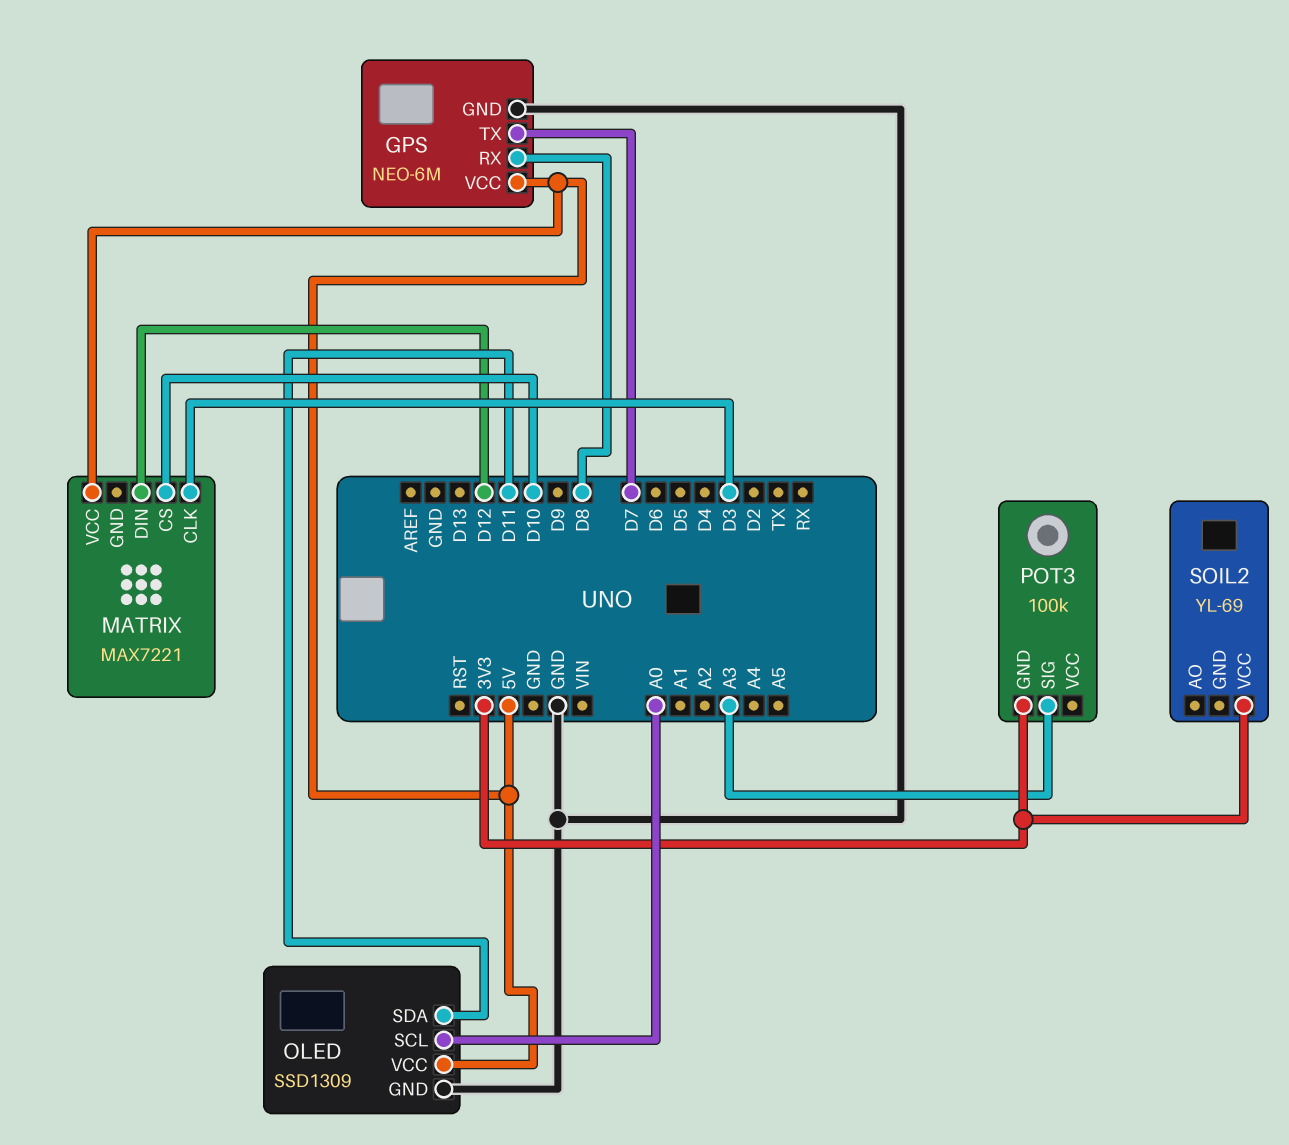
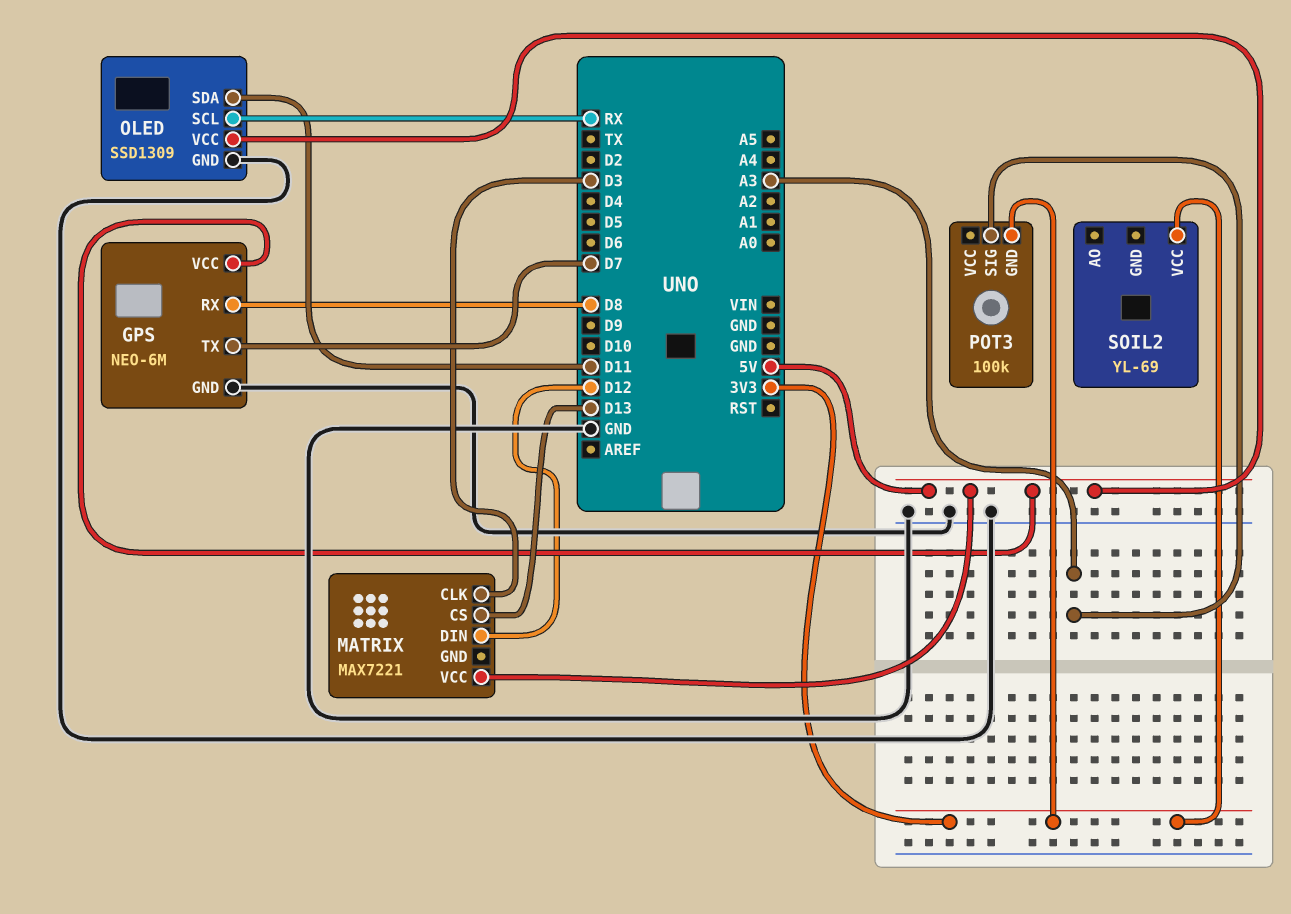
MATRIX pin CS: D10 -> D13
OLED pin SCL: A0 -> RX

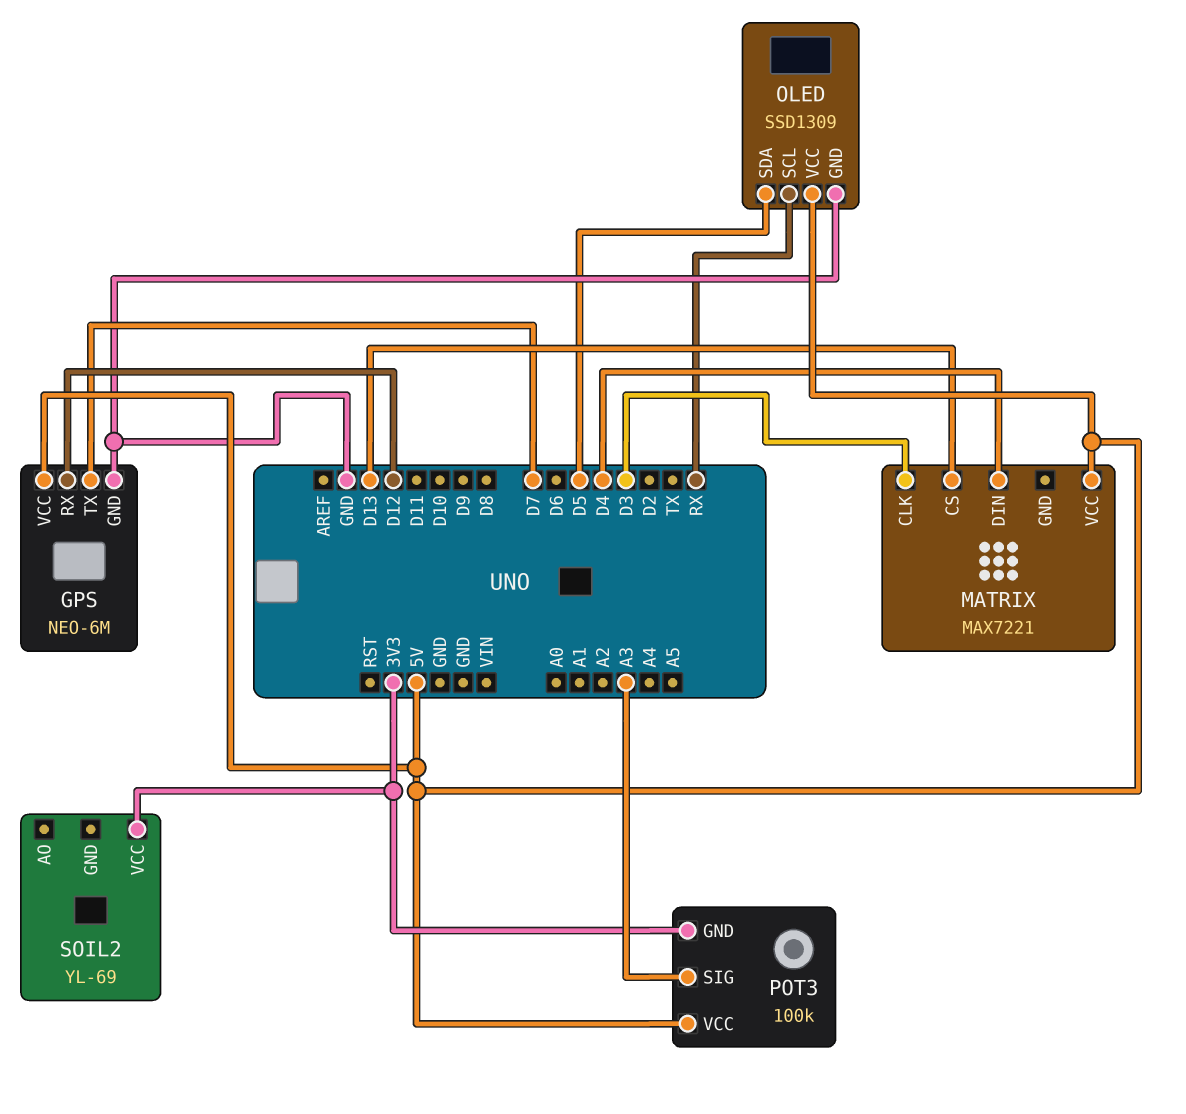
GPS pin RX: D8 -> D12
MATRIX pin DIN: D12 -> D4
OLED pin SDA: D11 -> D5
POT3 pin VCC: none -> 5V

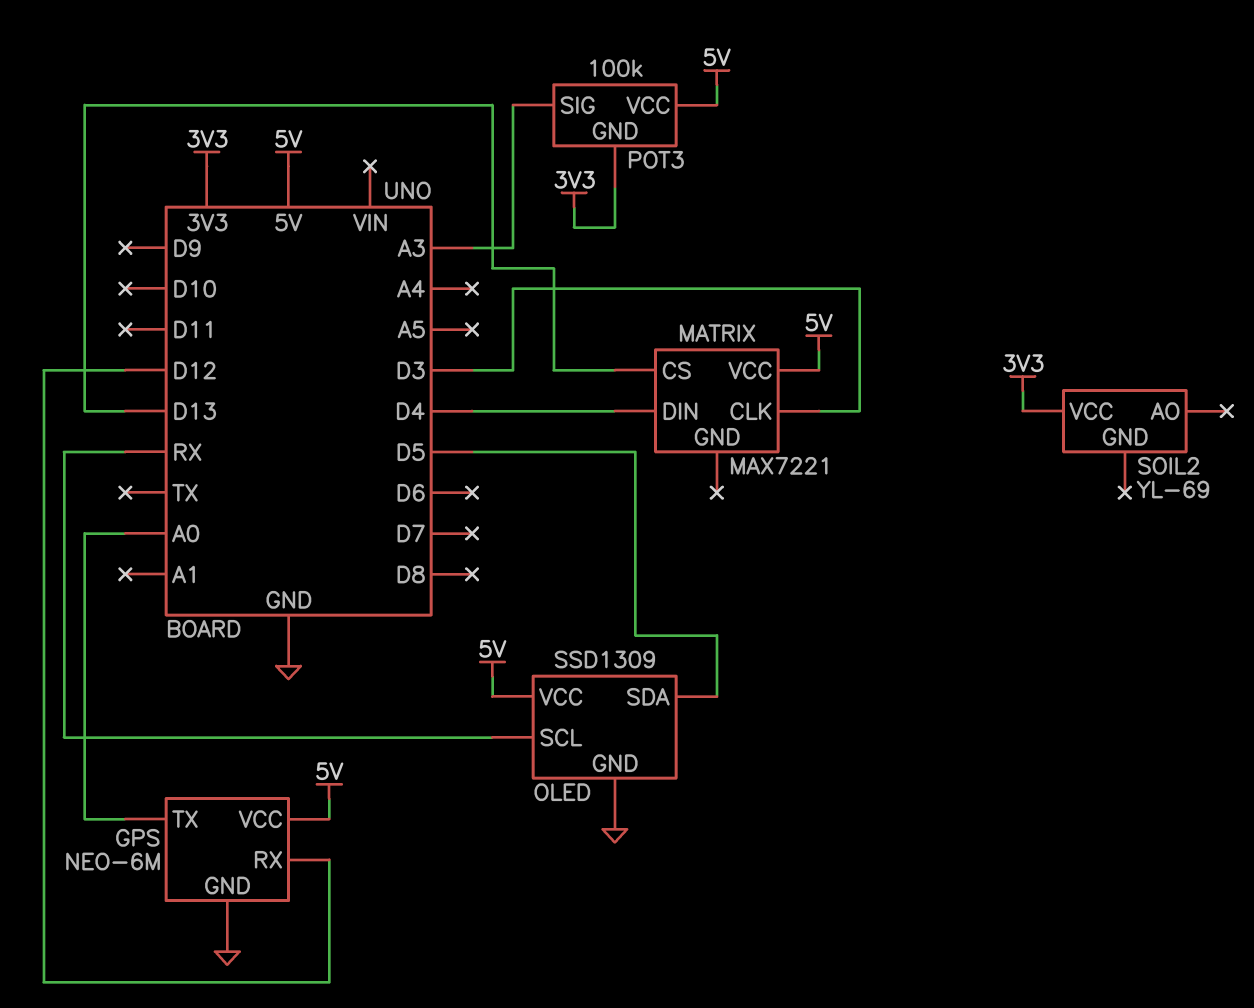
GPS pin TX: D7 -> A0

